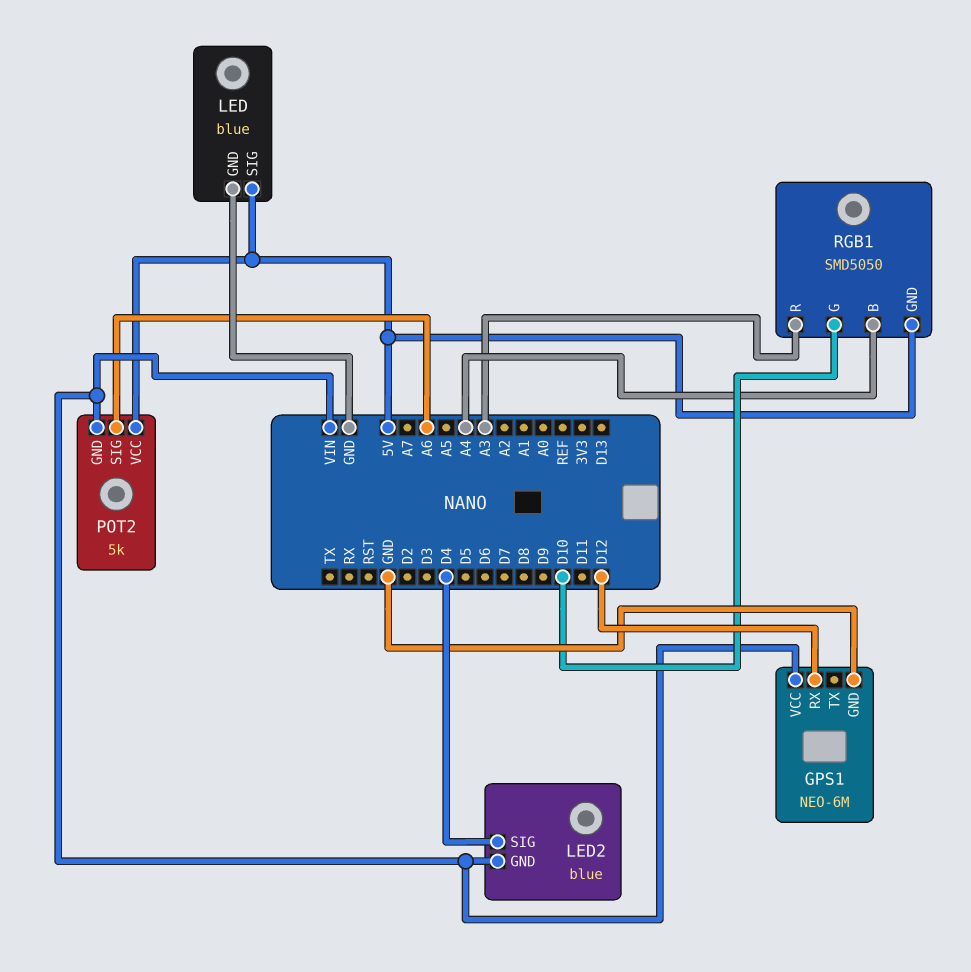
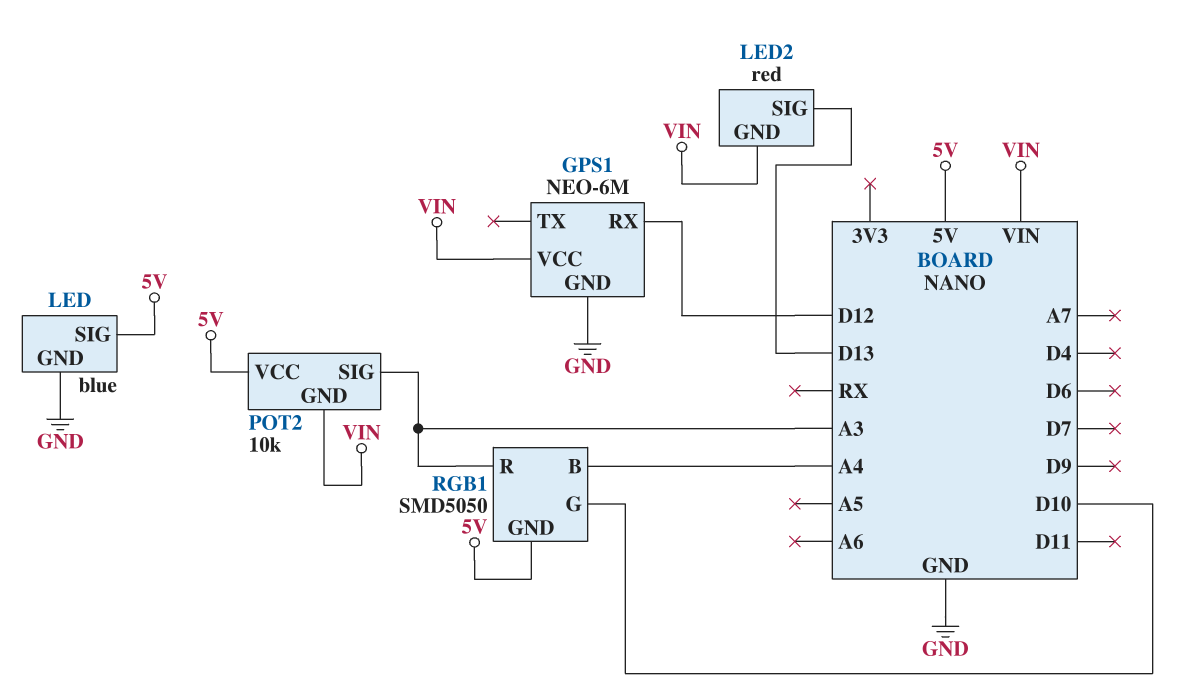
LED2: blue -> red
LED2 pin SIG: D4 -> D13
POT2: 5k -> 10k
POT2 pin SIG: A6 -> A3

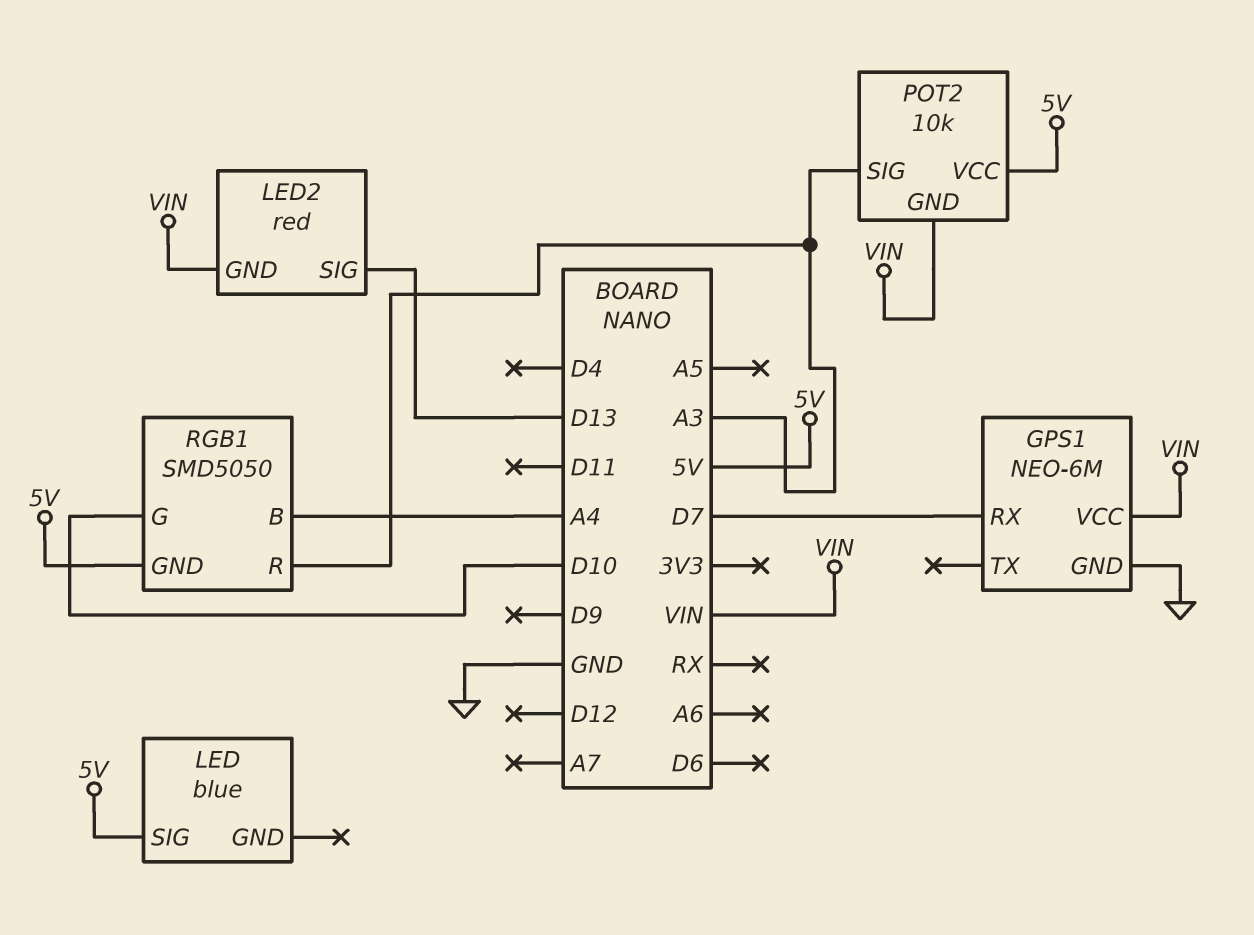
GPS1 pin RX: D12 -> D7
LED pin GND: GND -> none

